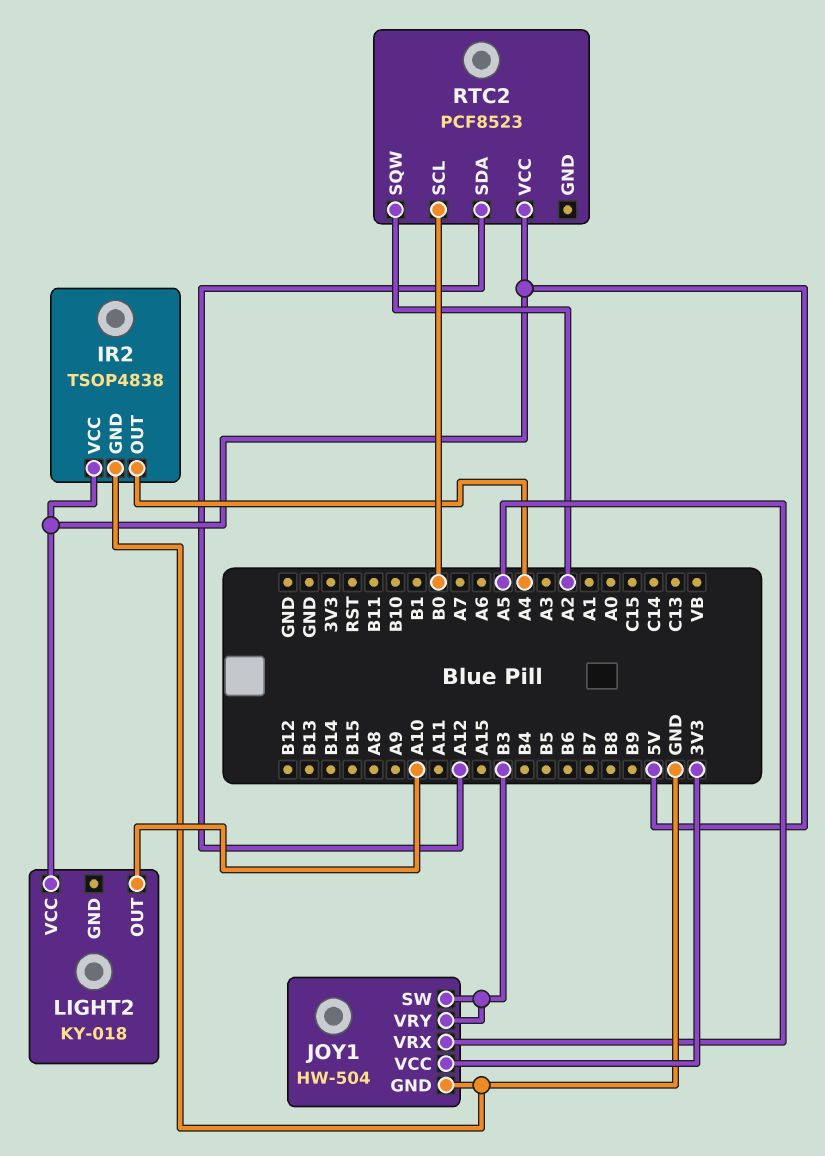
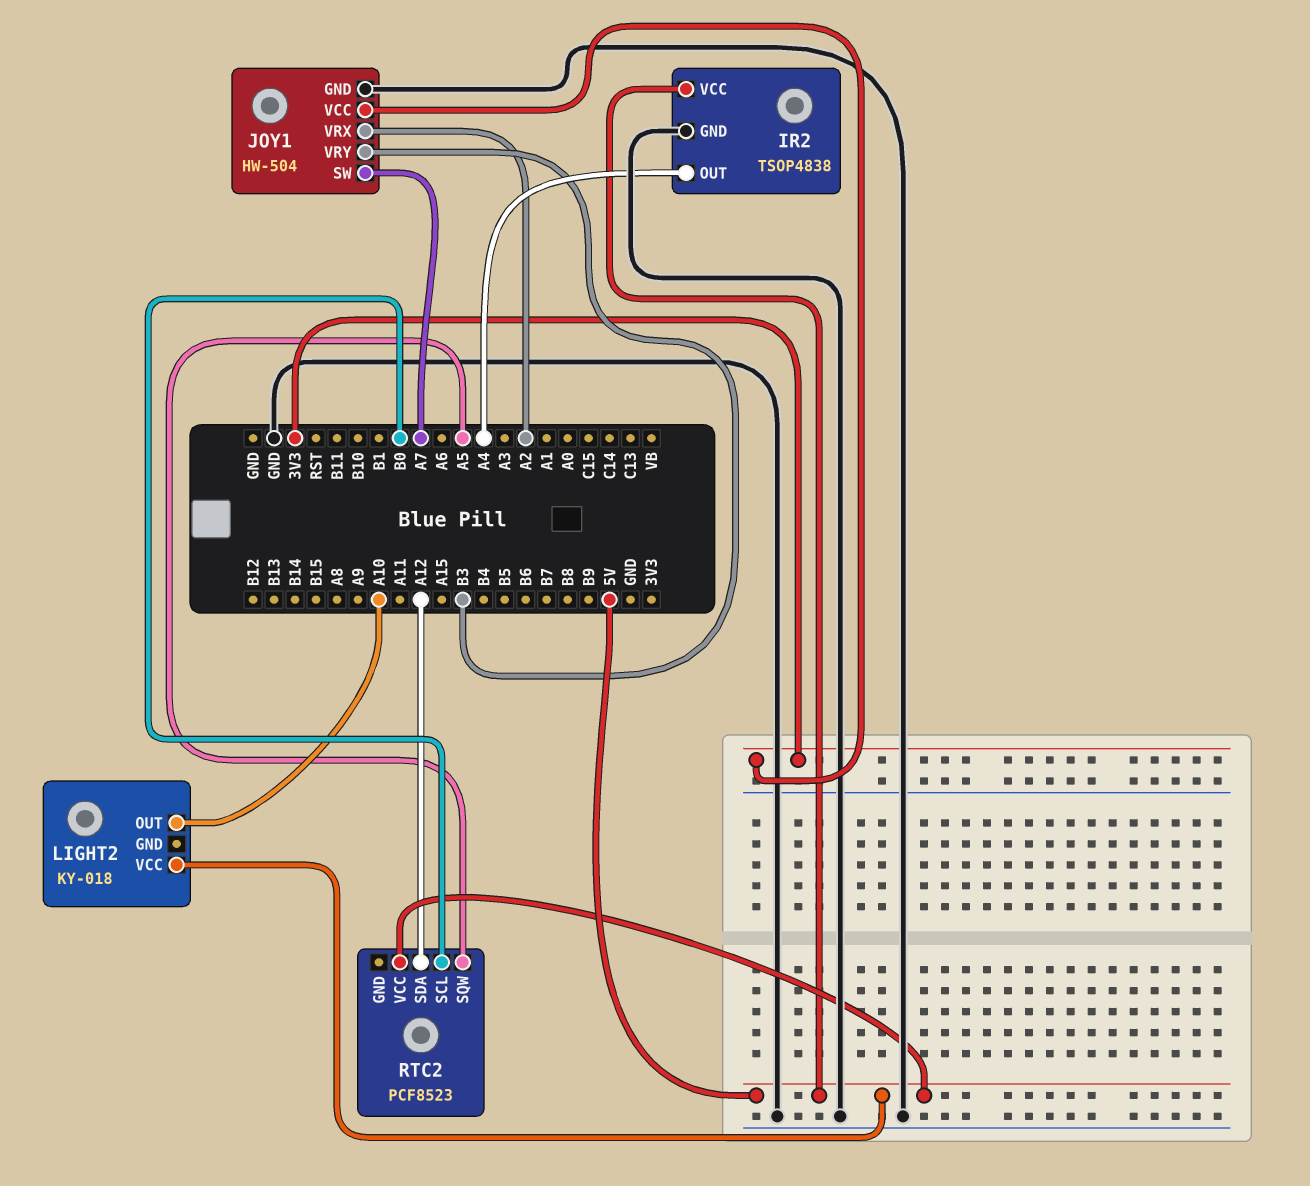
JOY1 pin SW: B3 -> A7
JOY1 pin VRX: A5 -> A2
RTC2 pin SQW: A2 -> A5

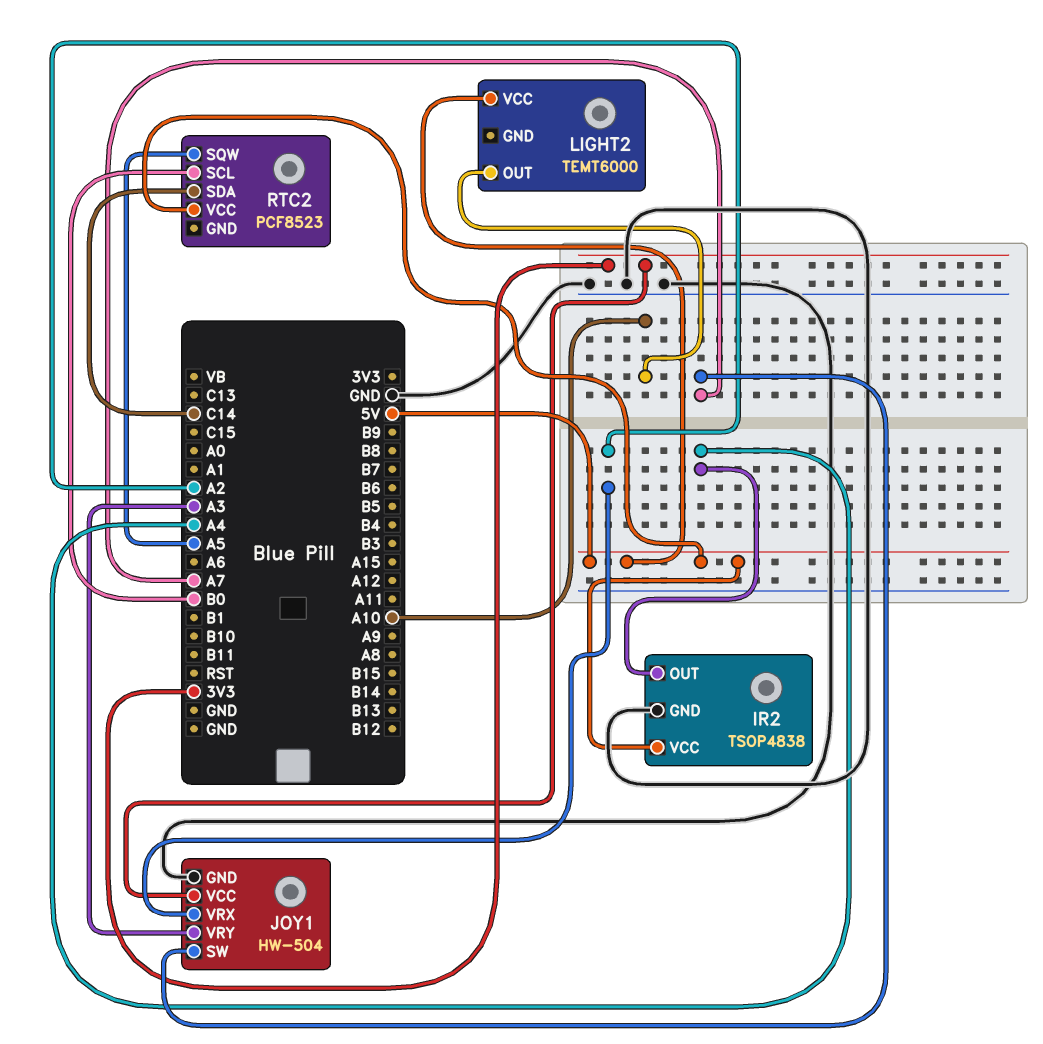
JOY1 pin VRY: B3 -> A3
LIGHT2: KY-018 -> TEMT6000
RTC2 pin SDA: A12 -> C14

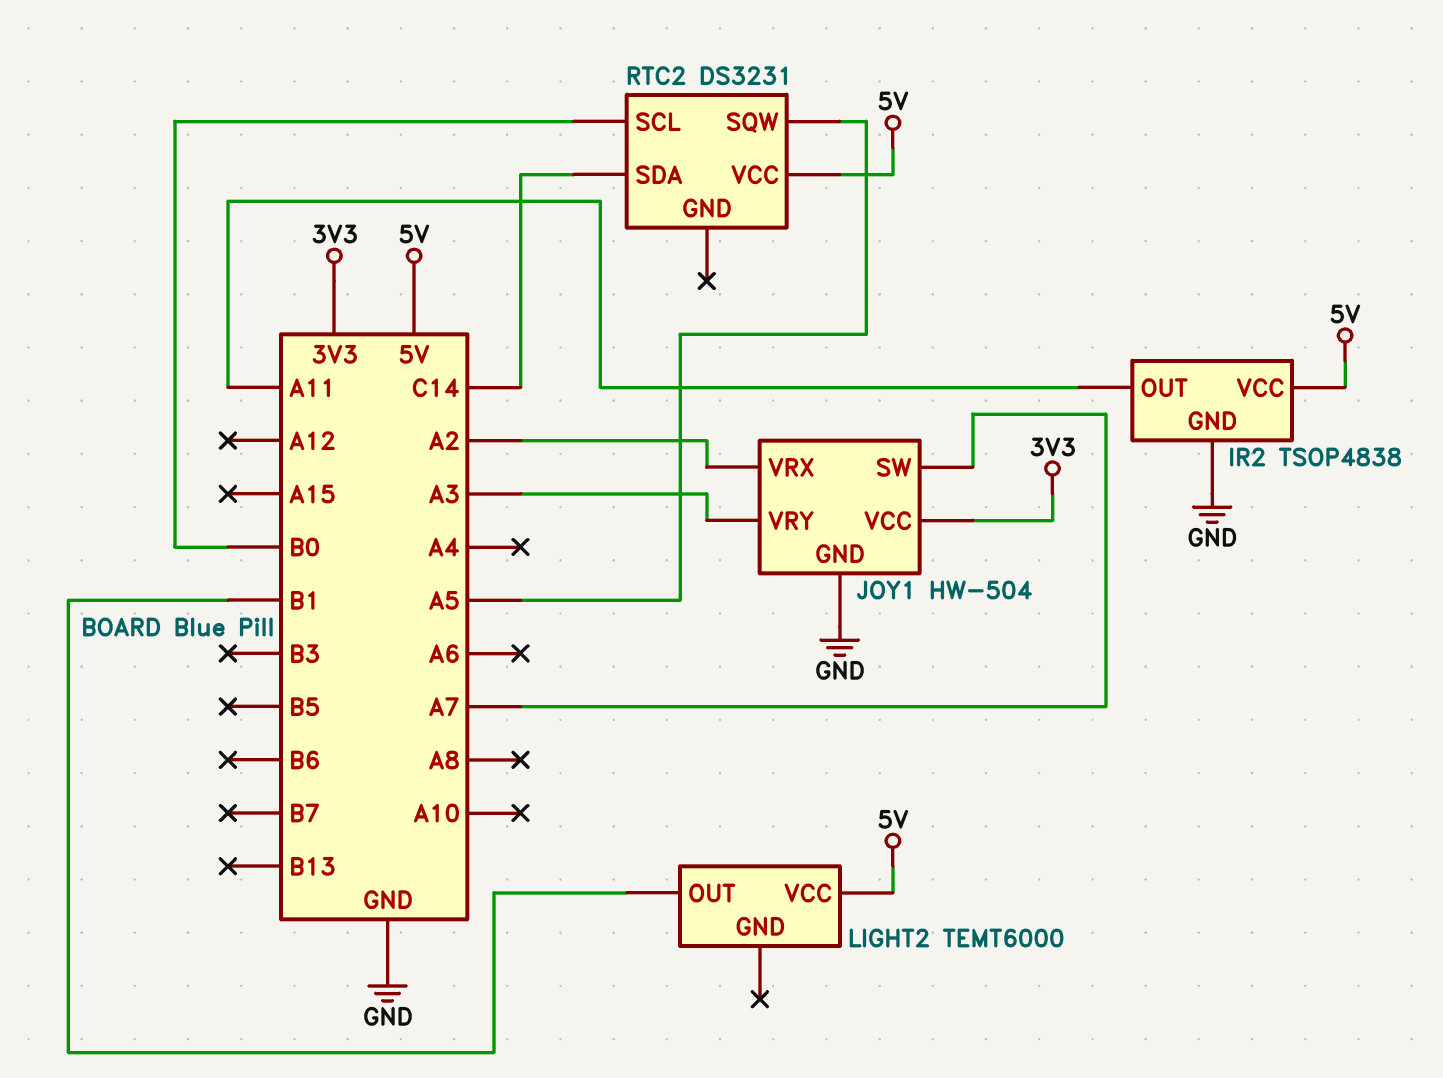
IR2 pin OUT: A4 -> A11
LIGHT2 pin OUT: A10 -> B1
RTC2: PCF8523 -> DS3231

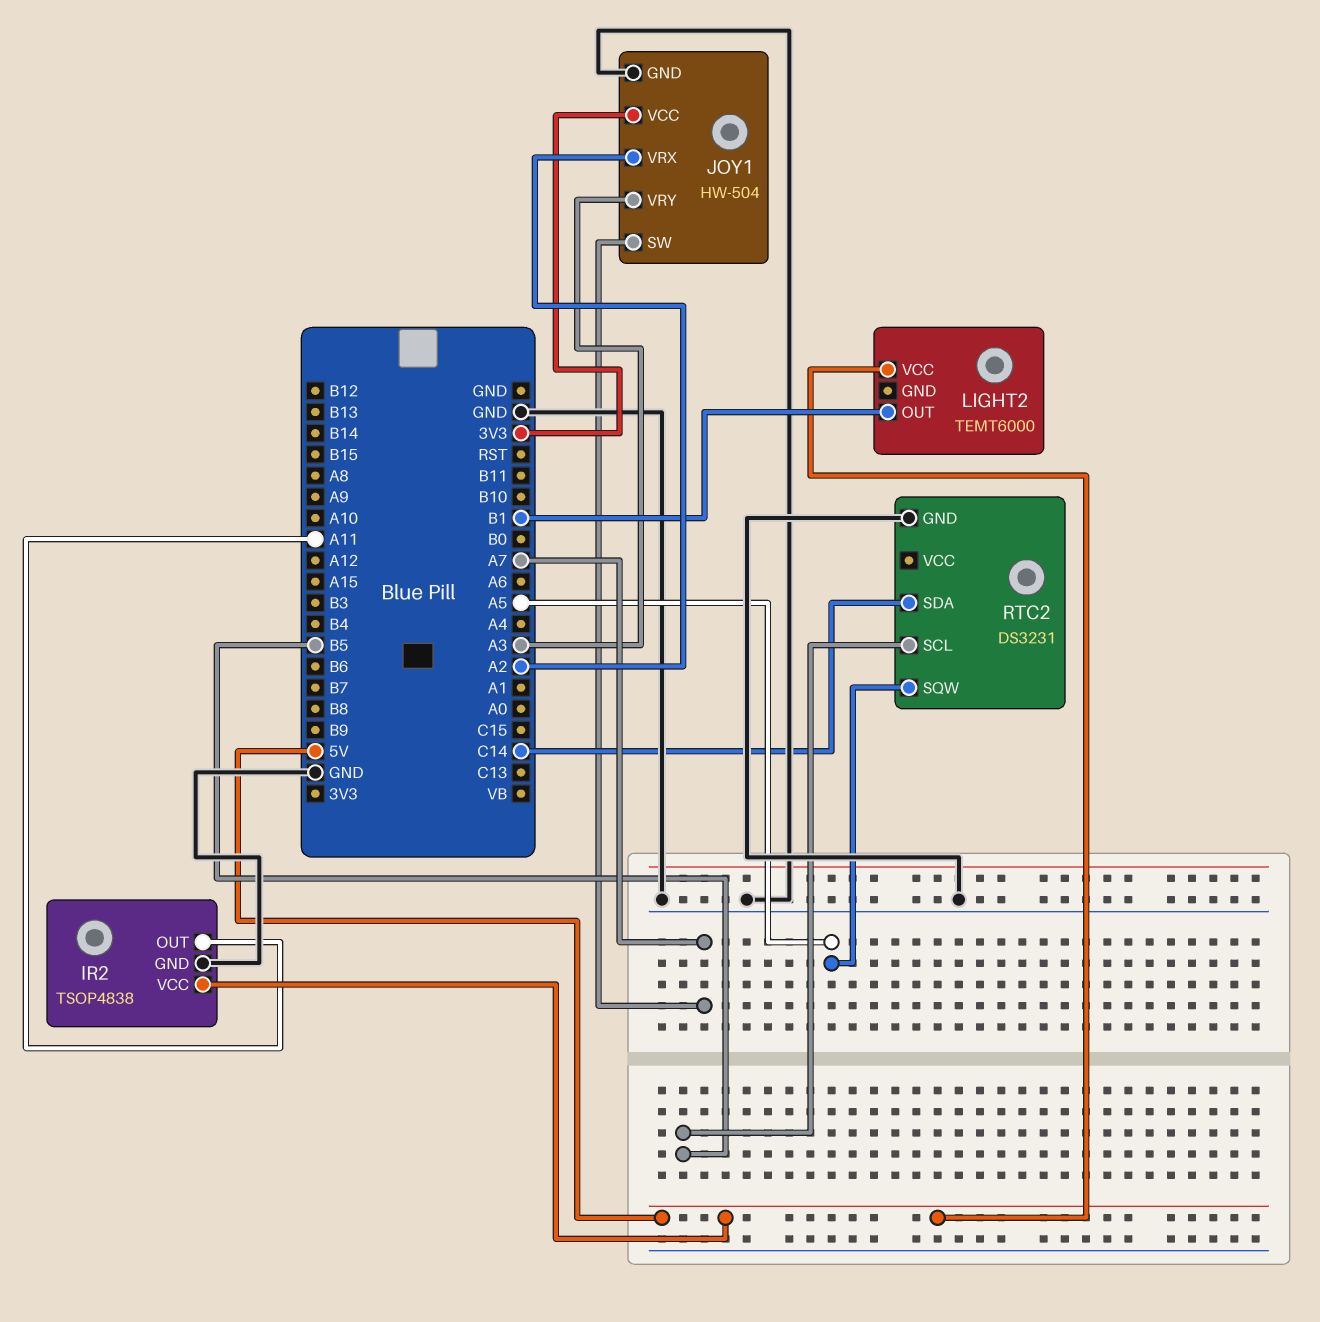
RTC2 pin GND: none -> GND
RTC2 pin SCL: B0 -> B5
RTC2 pin VCC: 5V -> none

